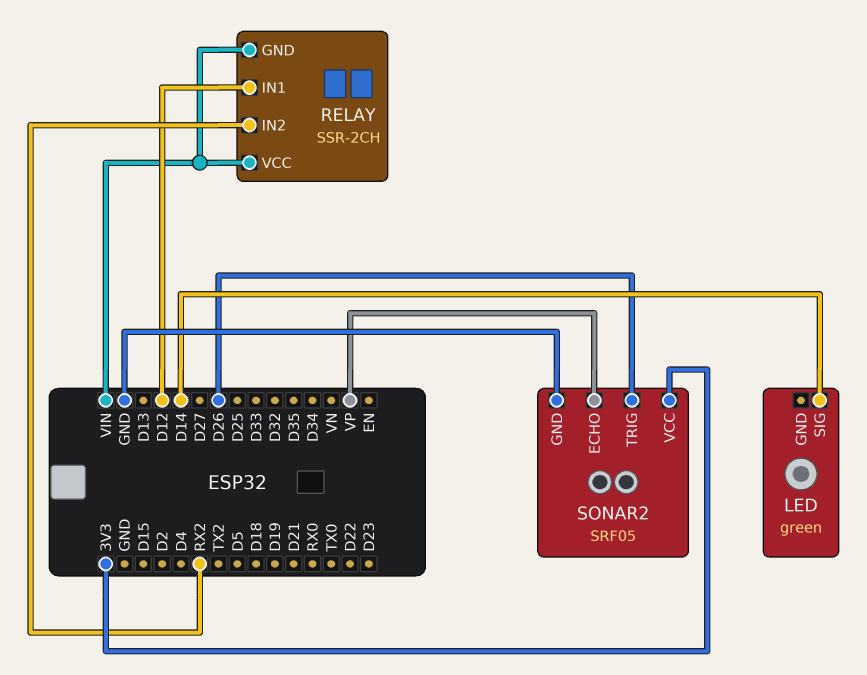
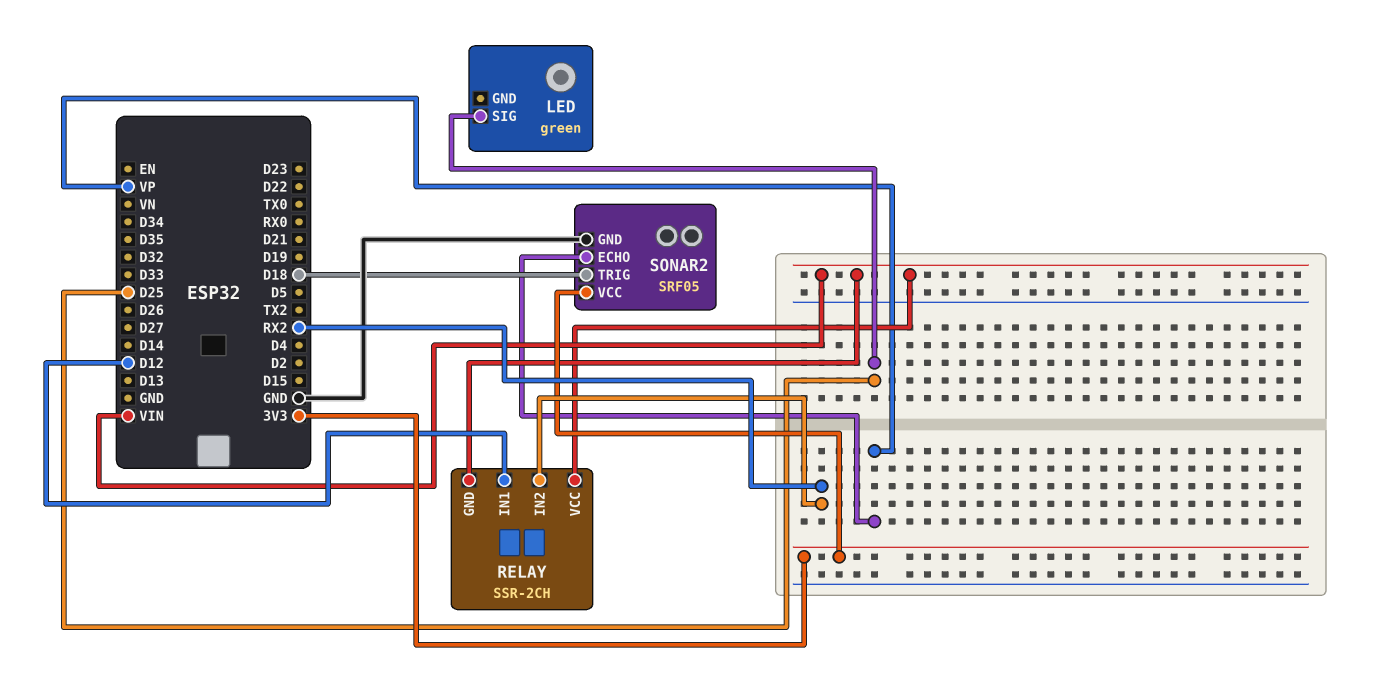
LED pin SIG: D14 -> D25
SONAR2 pin TRIG: D26 -> D18

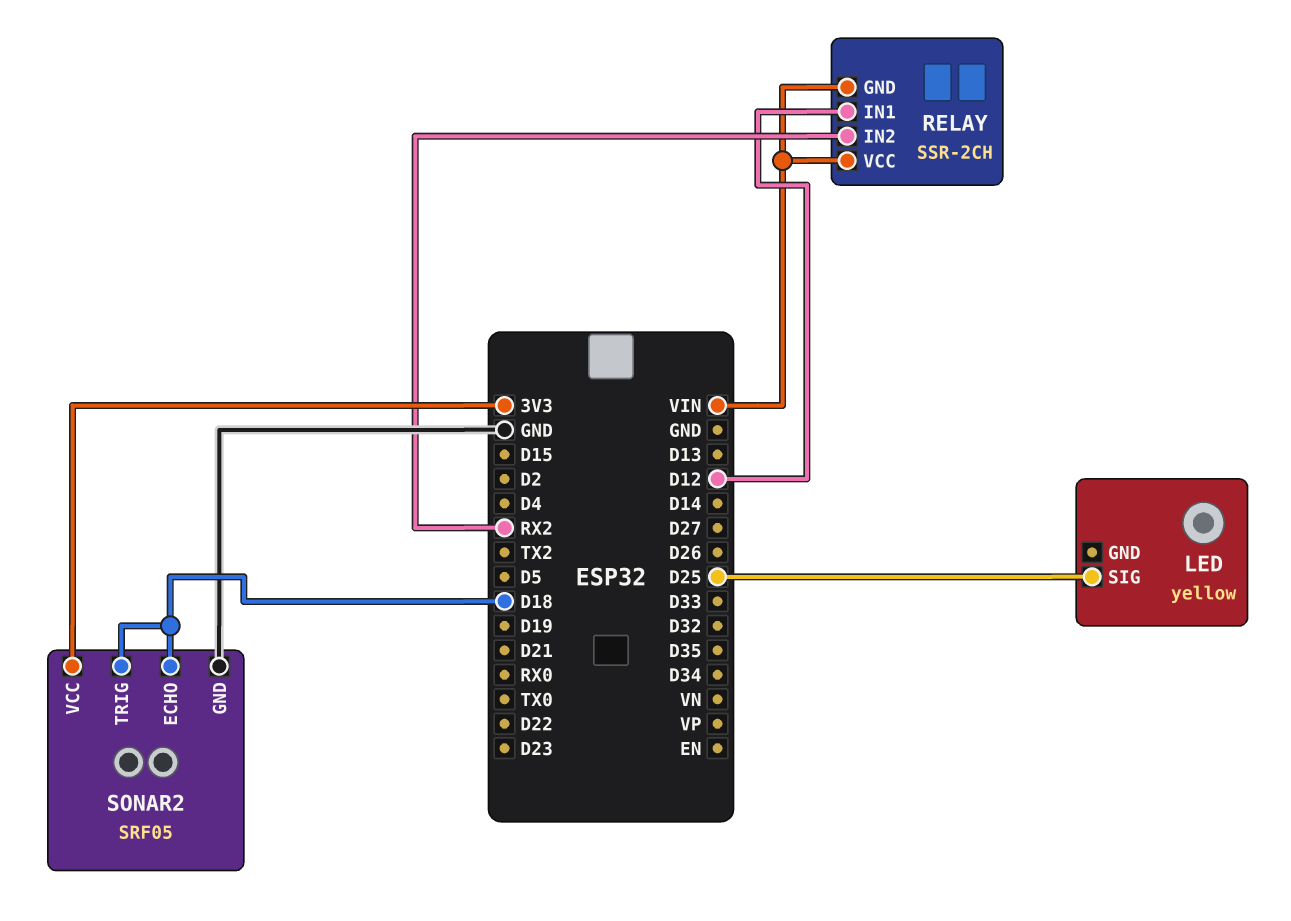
LED: green -> yellow
SONAR2 pin ECHO: VP -> D18

